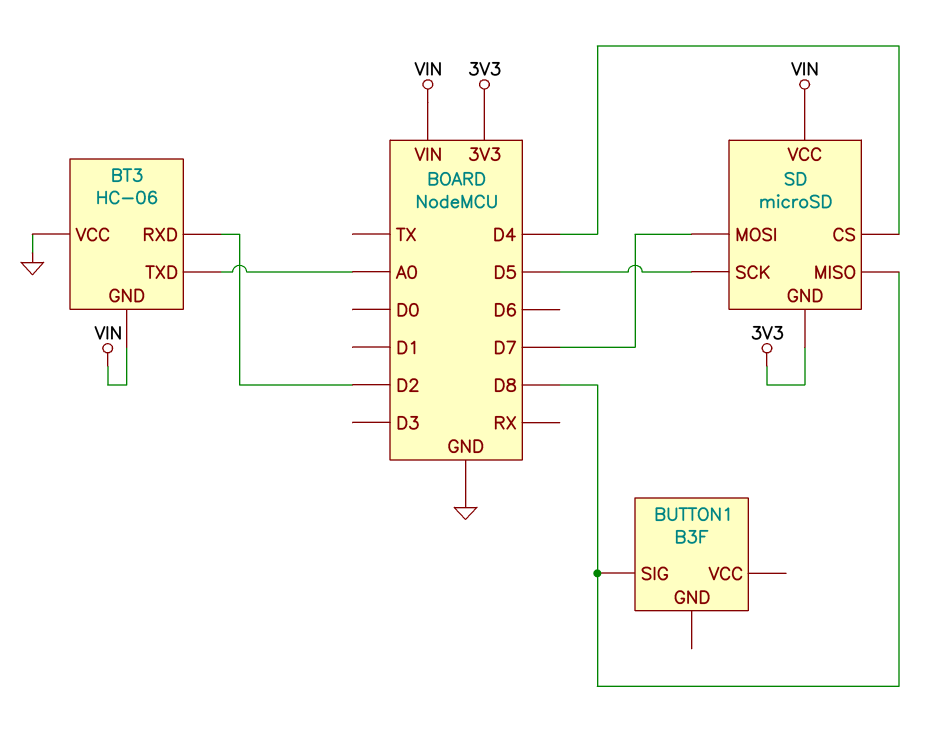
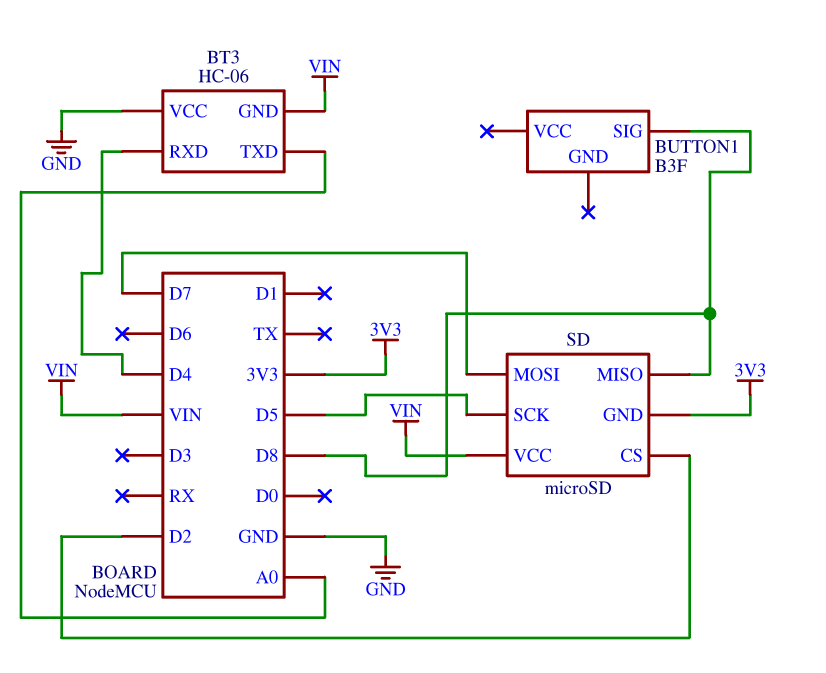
BT3 pin RXD: D2 -> D4
SD pin CS: D4 -> D2

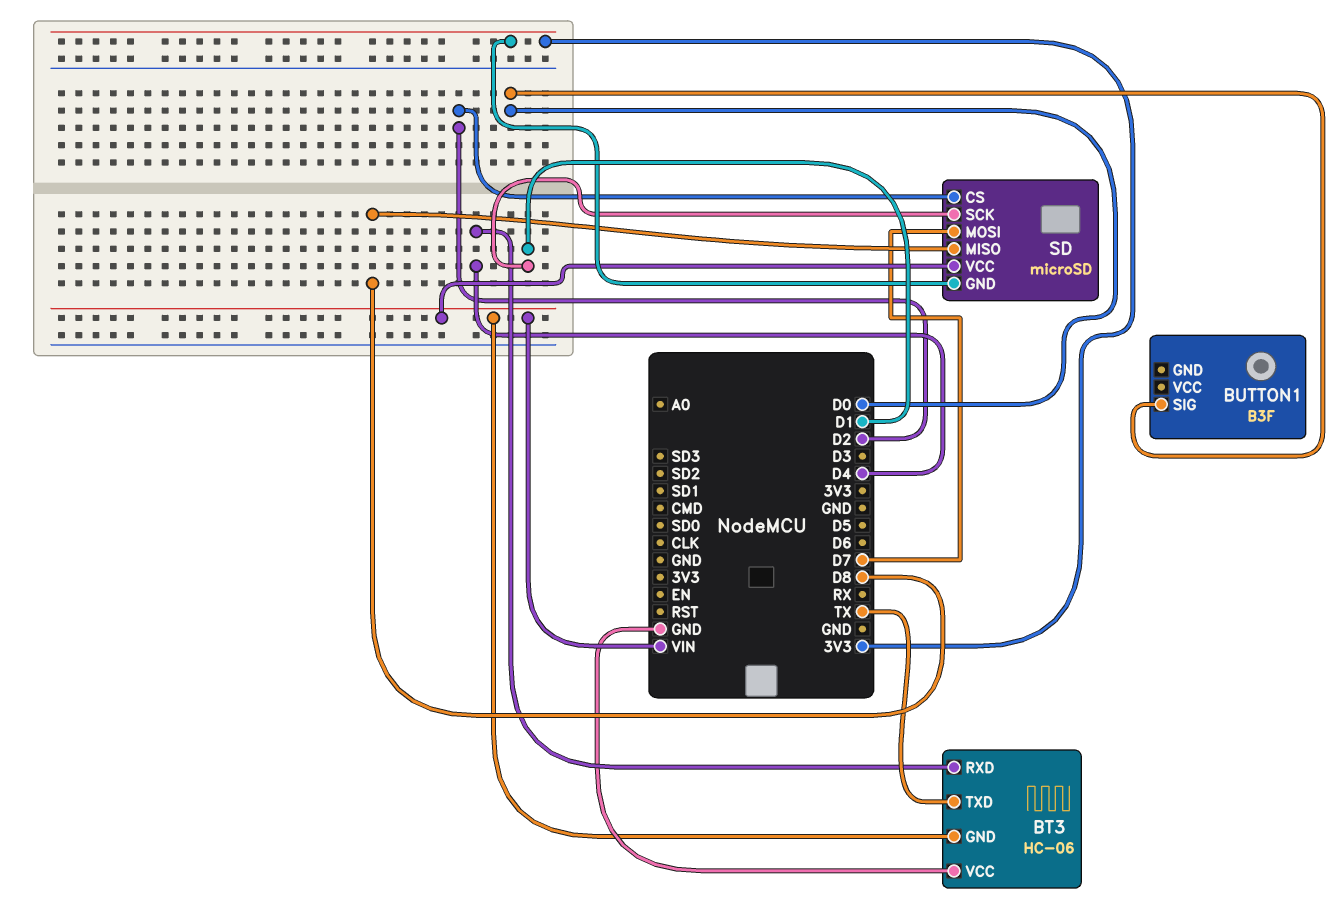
BT3 pin TXD: A0 -> TX
BUTTON1 pin SIG: D8 -> D0
SD pin SCK: D5 -> D1

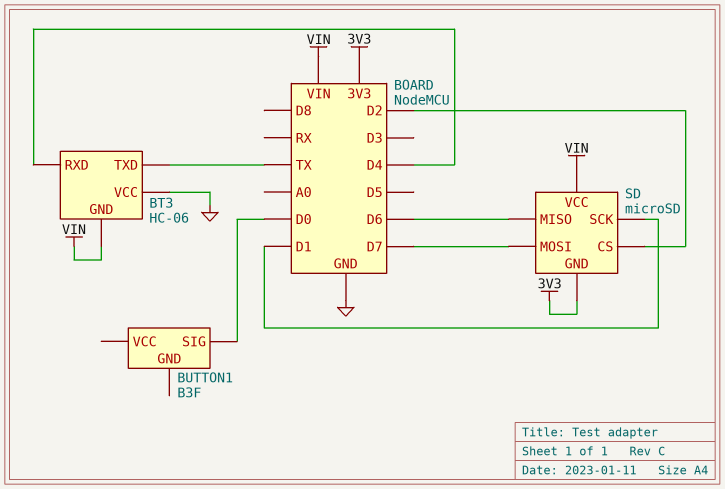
SD pin MISO: D8 -> D6

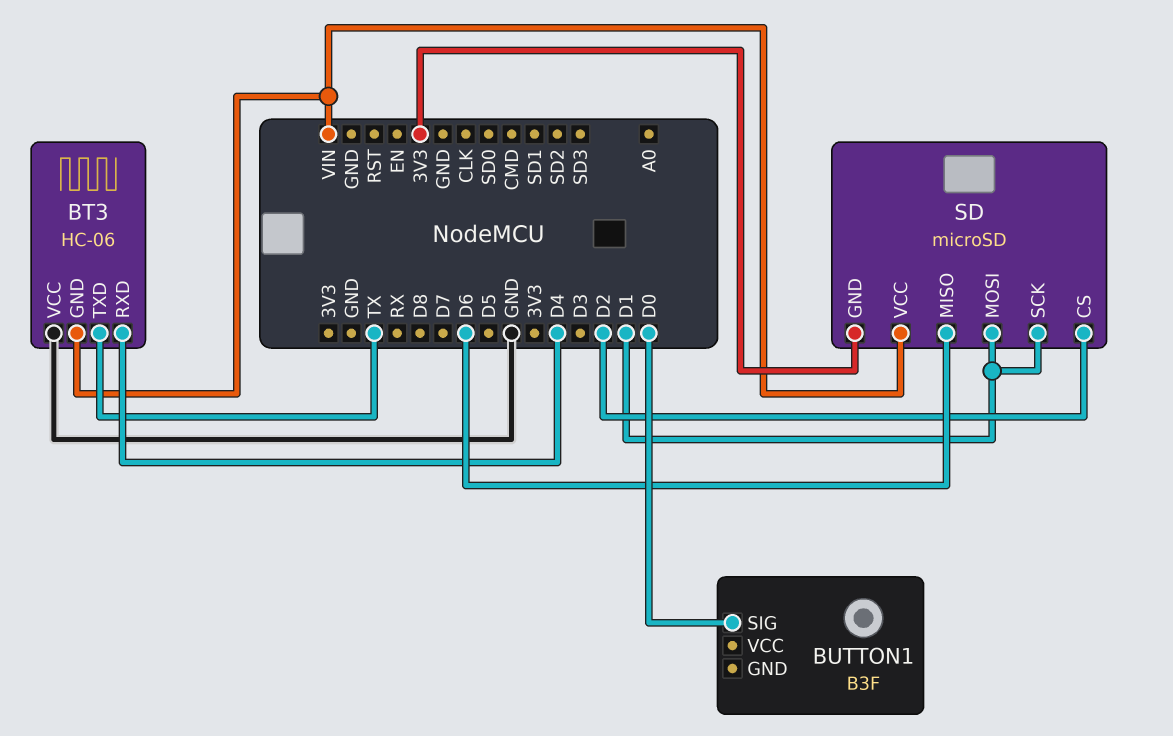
SD pin MOSI: D7 -> D1

